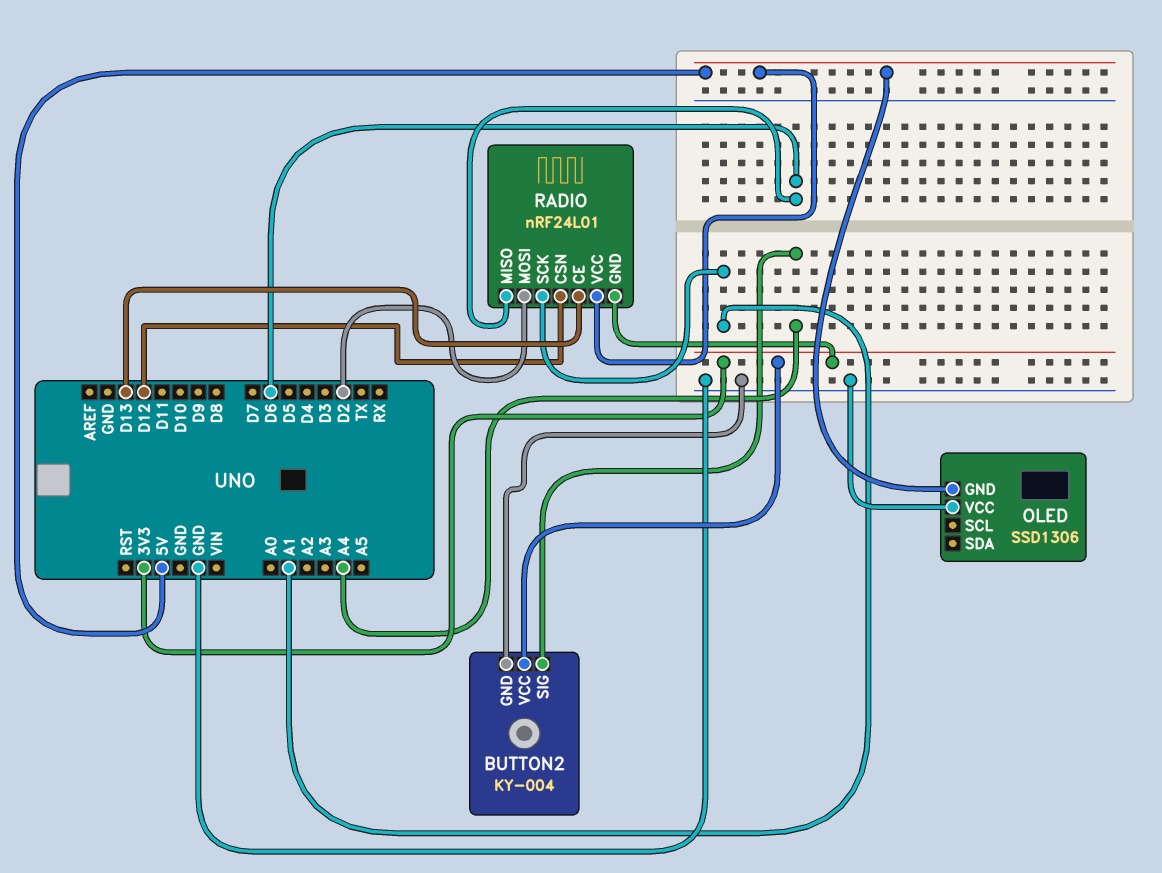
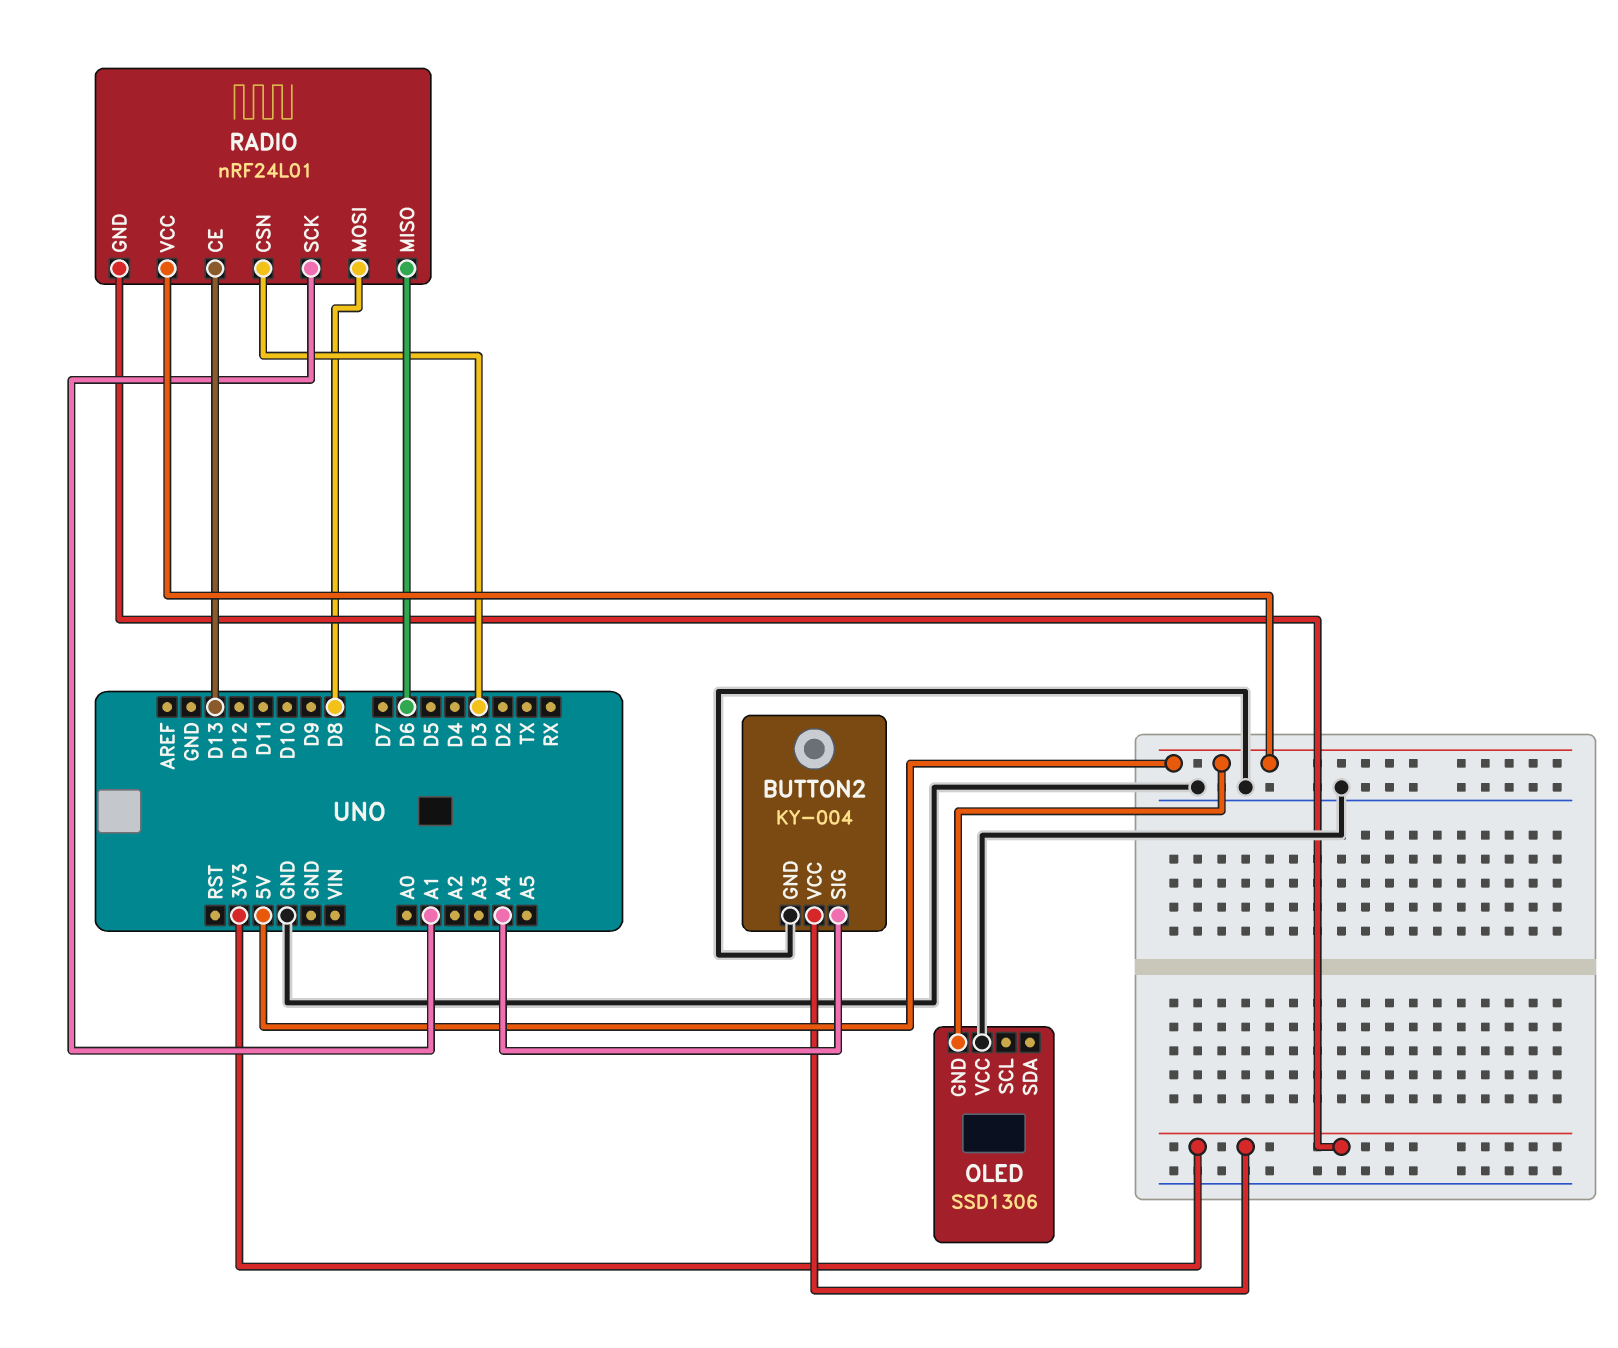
RADIO pin CSN: D12 -> D3
RADIO pin MOSI: D2 -> D8

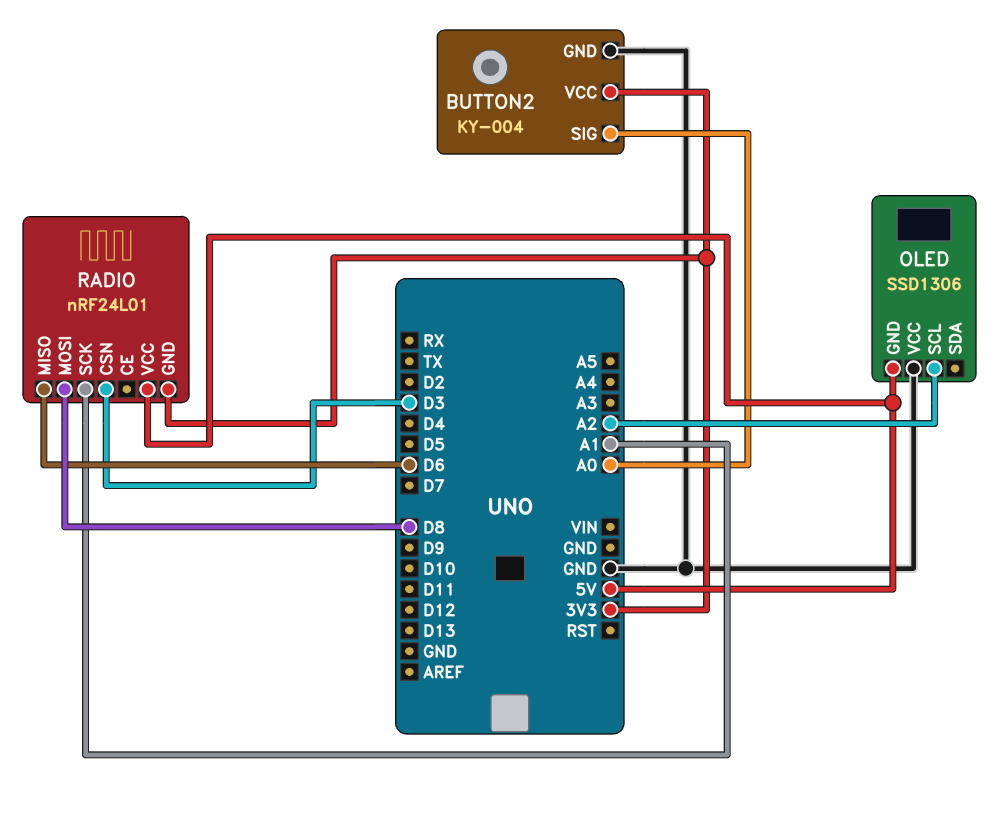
BUTTON2 pin SIG: A4 -> A0
OLED pin SCL: none -> A2
RADIO pin CE: D13 -> none

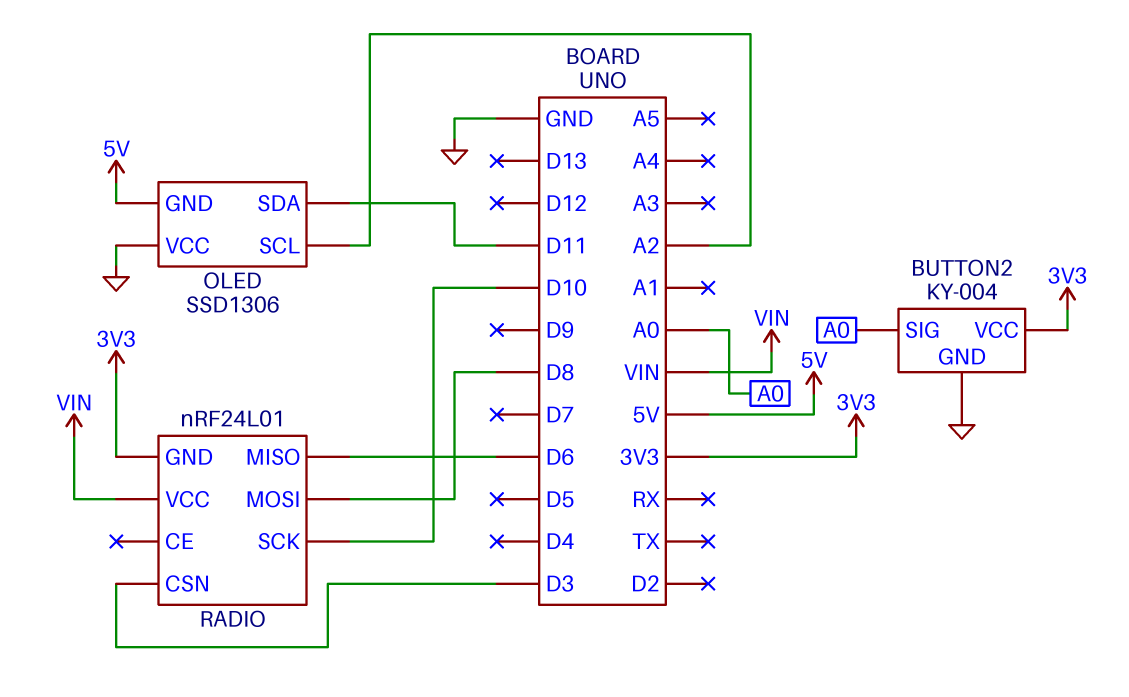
OLED pin SDA: none -> D11
RADIO pin SCK: A1 -> D10
RADIO pin VCC: 5V -> VIN

